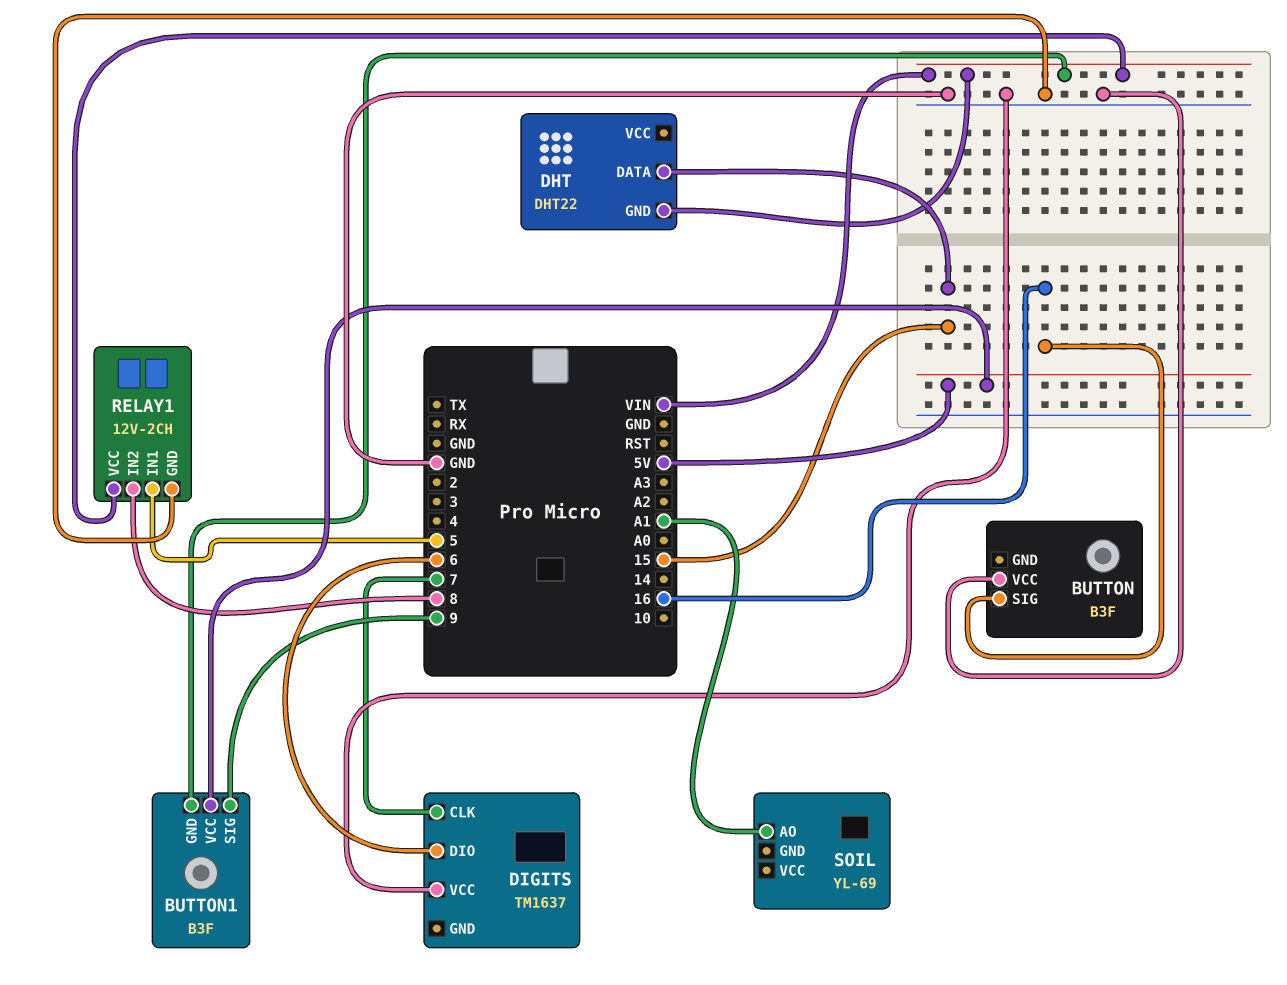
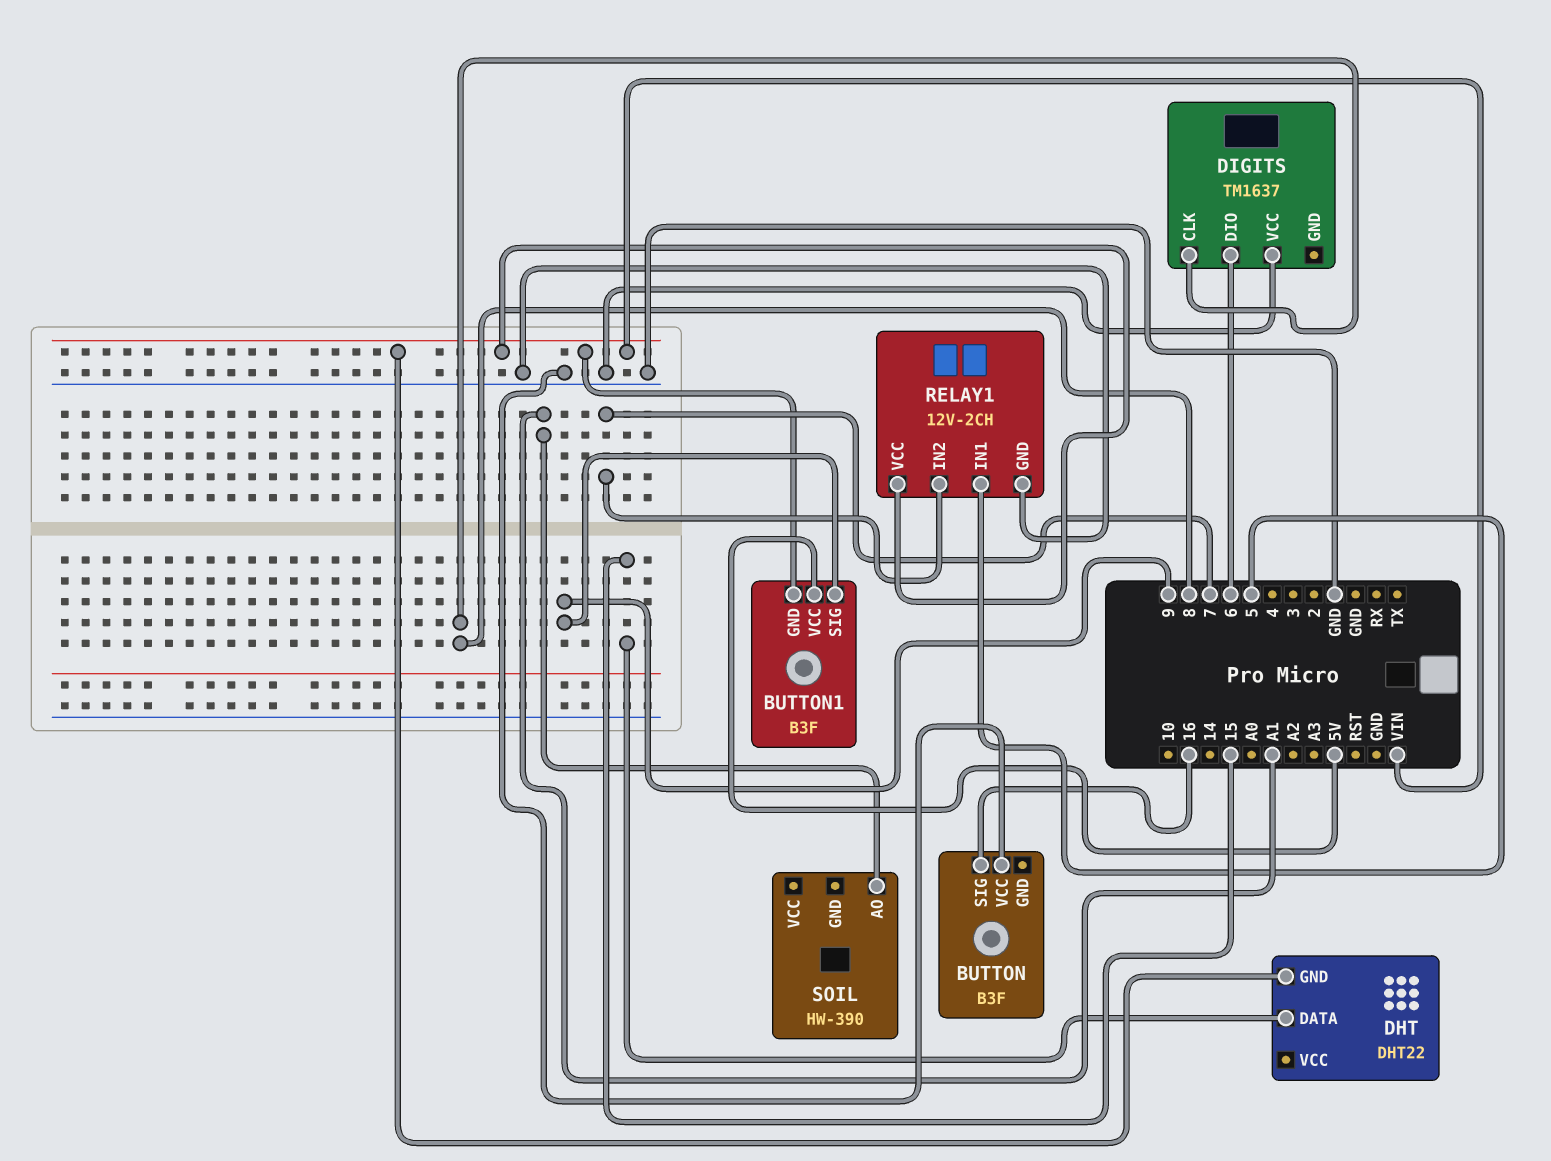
DIGITS pin CLK: 7 -> 8
RELAY1 pin IN2: 8 -> 7
SOIL: YL-69 -> HW-390

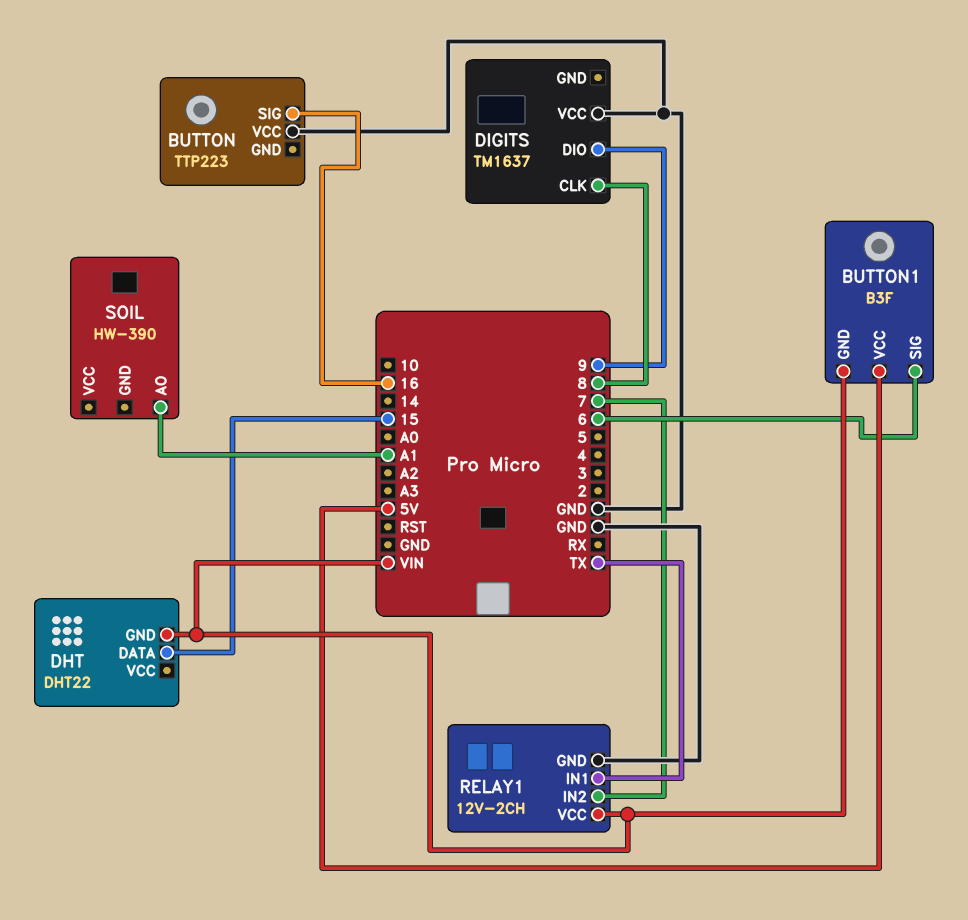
BUTTON: B3F -> TTP223
BUTTON1 pin SIG: 9 -> 6
DIGITS pin DIO: 6 -> 9
RELAY1 pin IN1: 5 -> TX

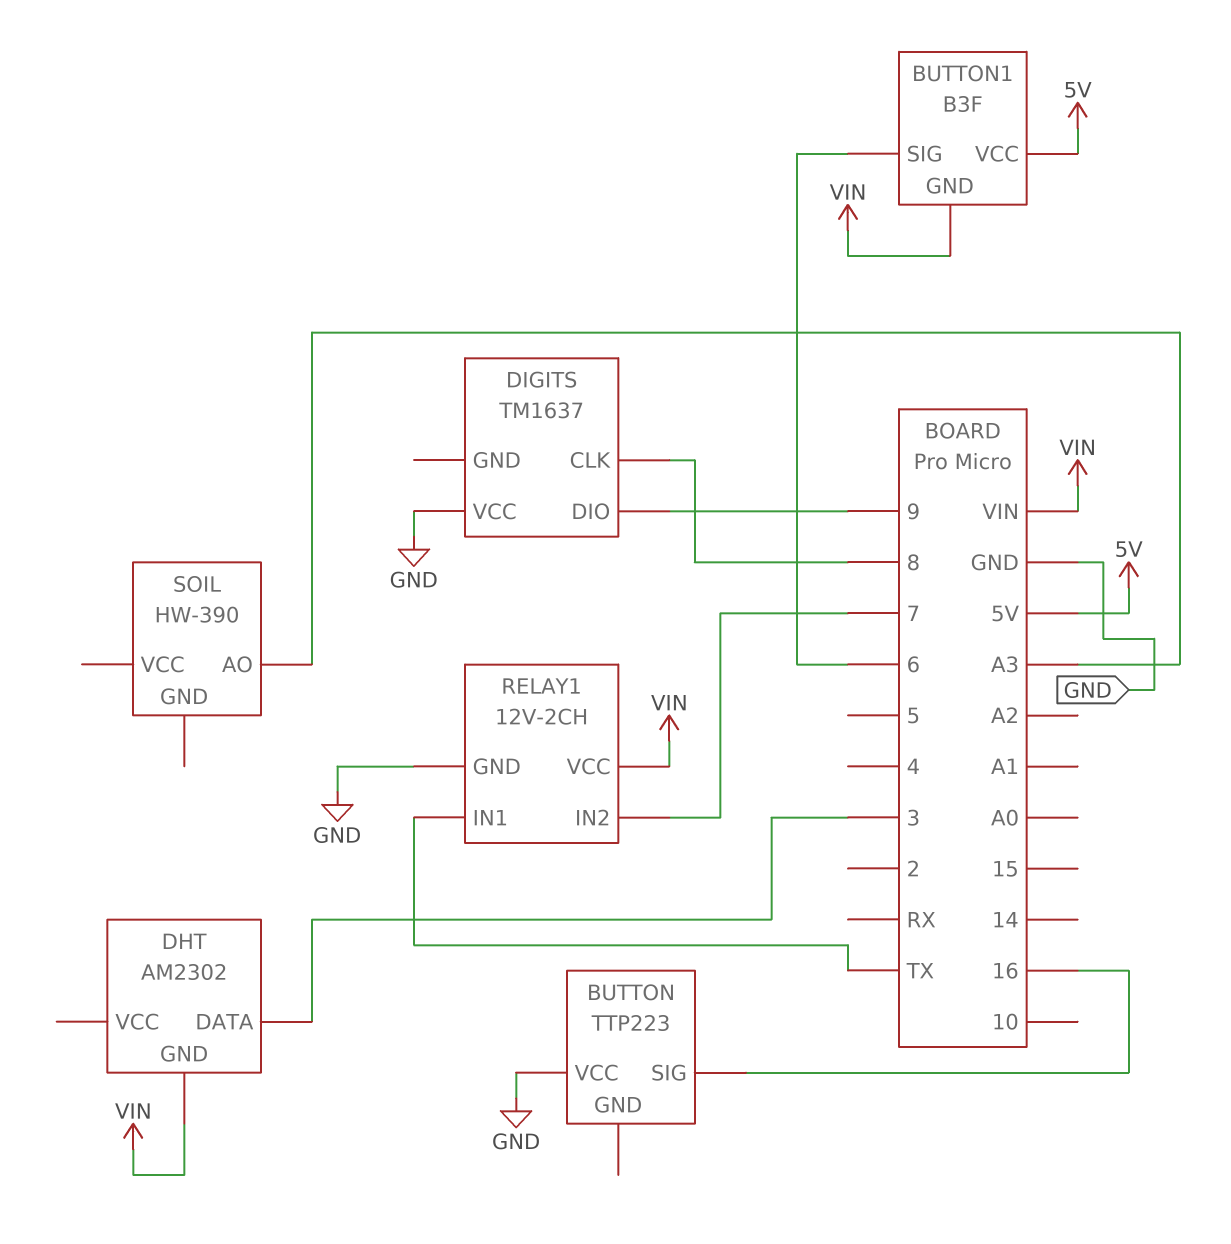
DHT: DHT22 -> AM2302
DHT pin DATA: 15 -> 3
SOIL pin AO: A1 -> A3

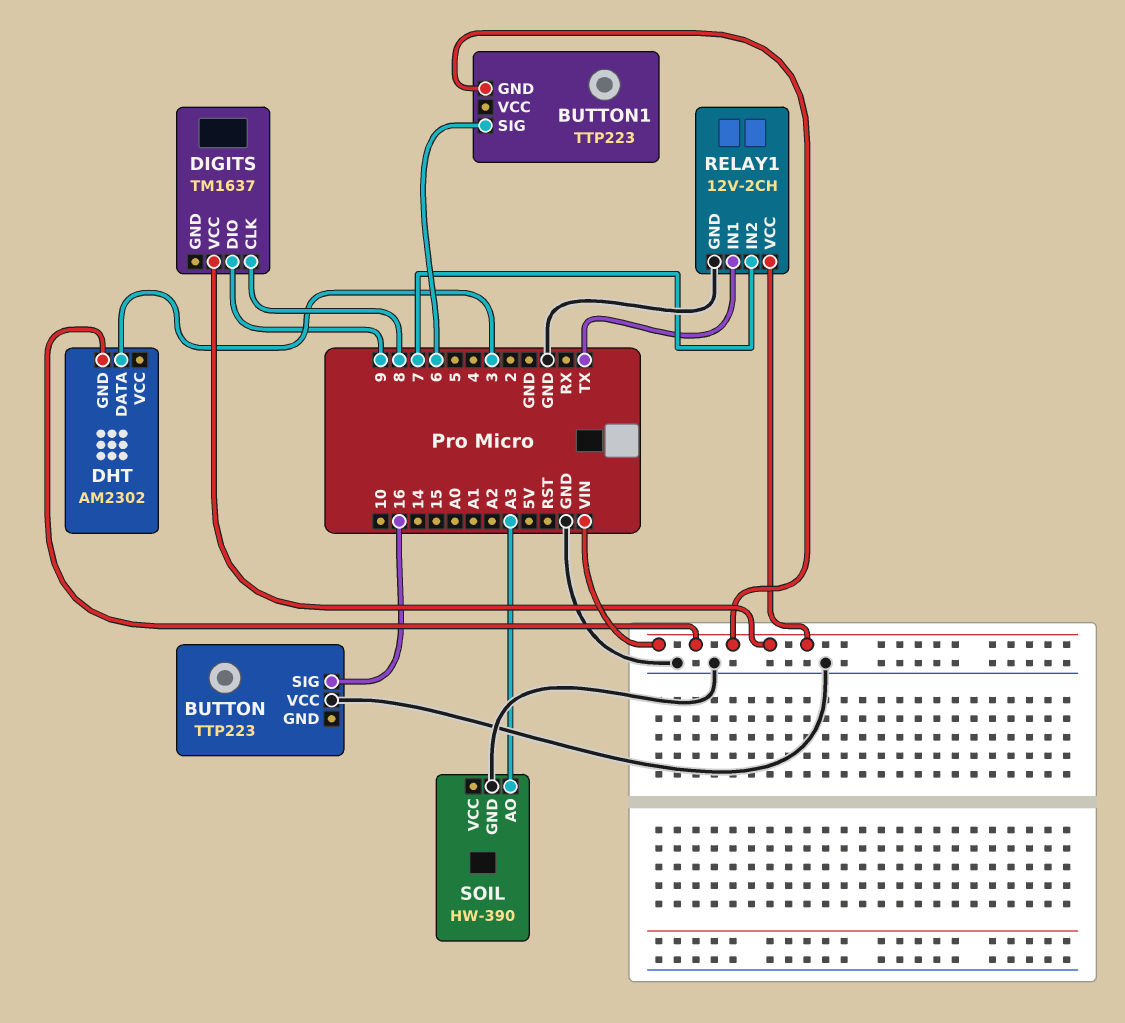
BUTTON1: B3F -> TTP223
BUTTON1 pin VCC: 5V -> none
DIGITS pin VCC: GND -> VIN
SOIL pin GND: none -> GND

